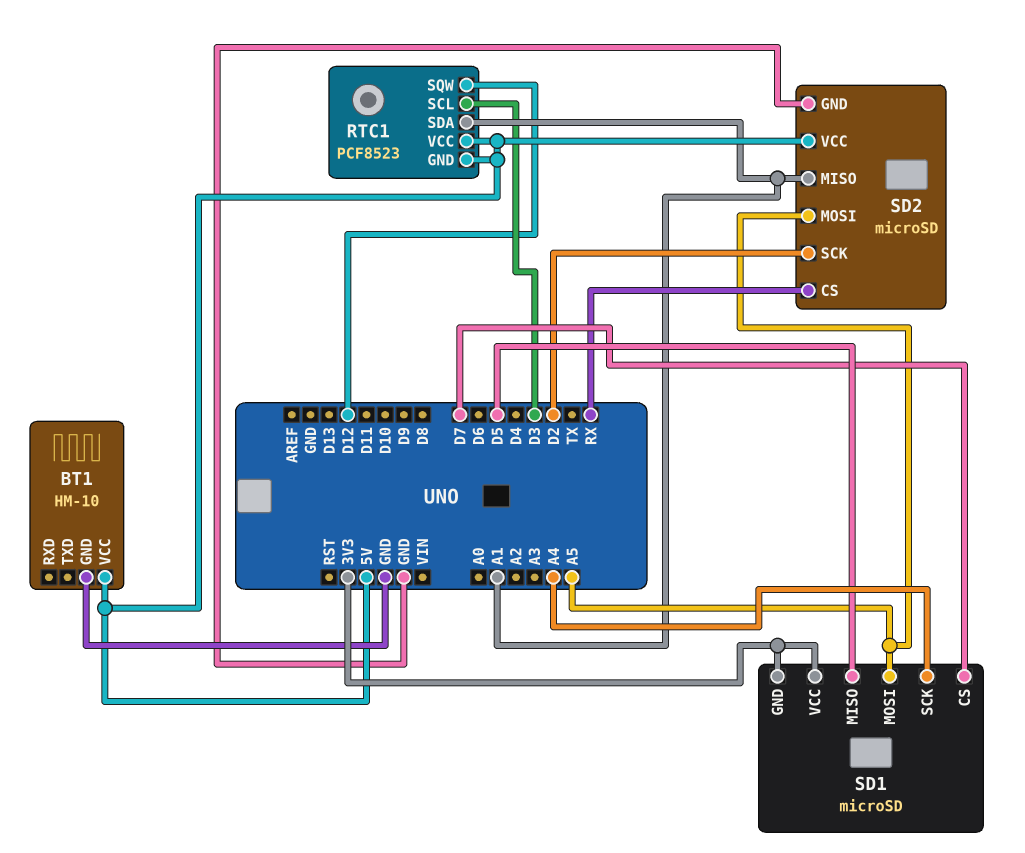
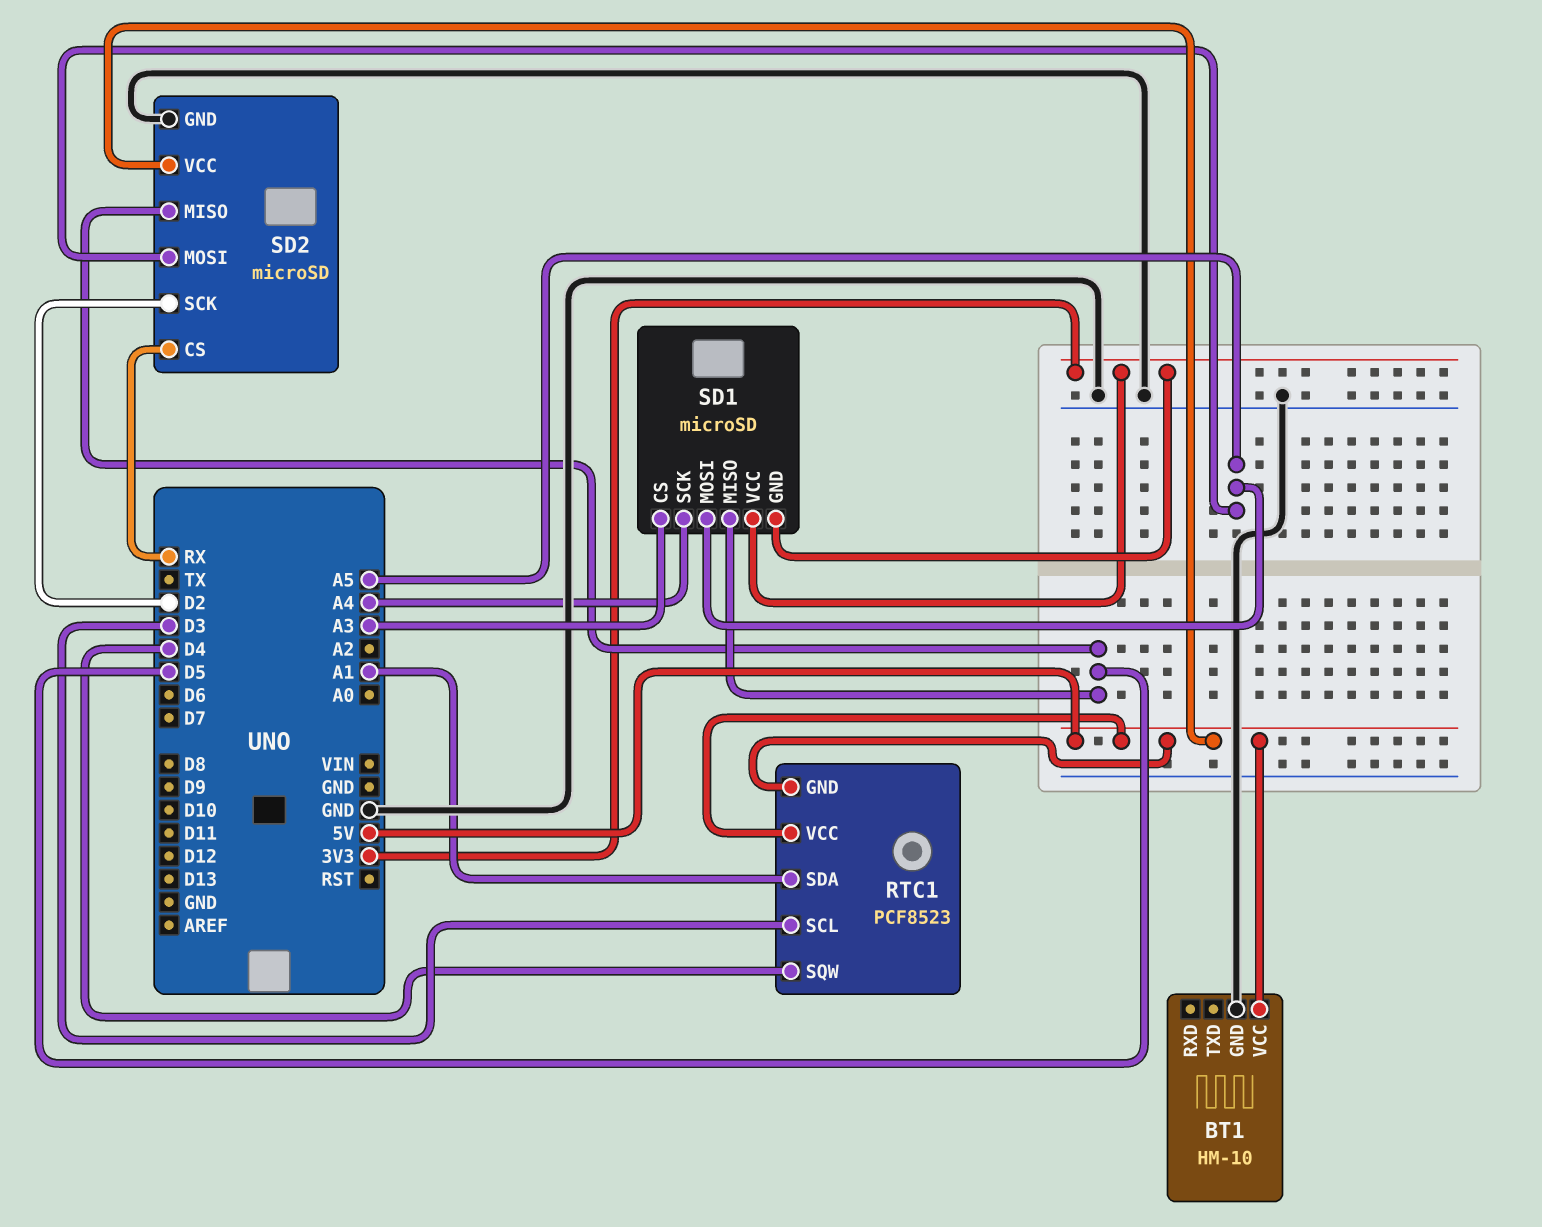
RTC1 pin SQW: D12 -> D4
SD1 pin CS: D7 -> A3
SD2 pin MISO: A1 -> D5

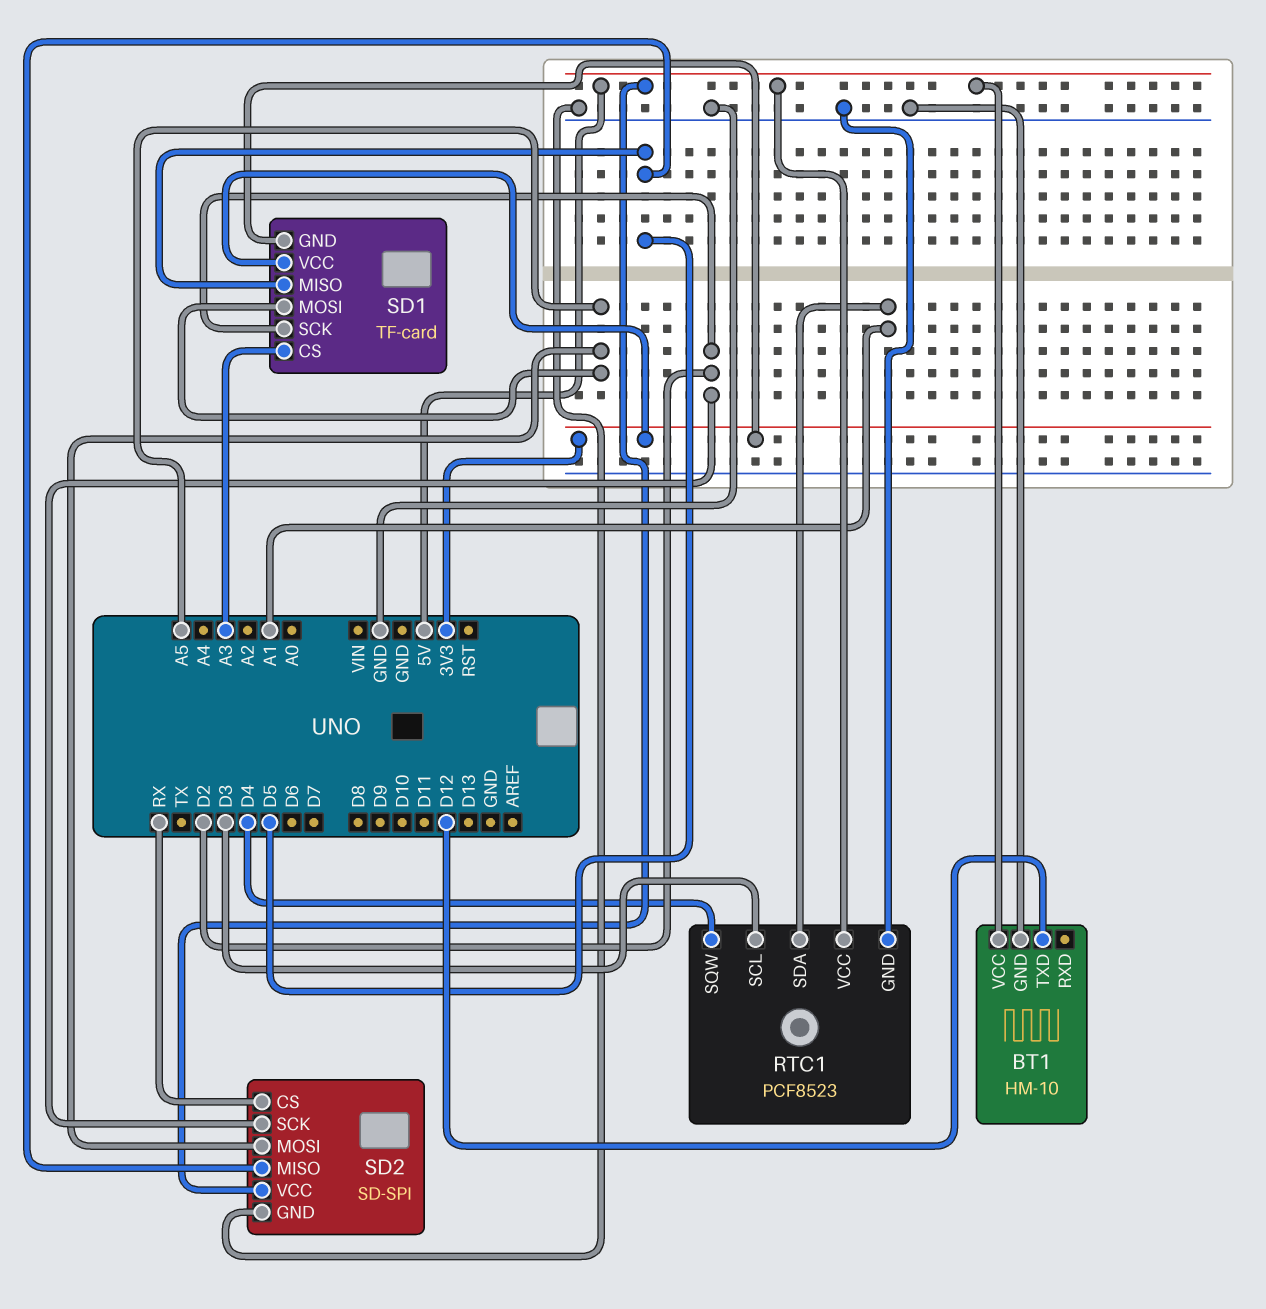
BT1 pin TXD: none -> D12
RTC1 pin GND: 5V -> GND
SD1: microSD -> TF-card
SD1 pin SCK: A4 -> D2
SD2: microSD -> SD-SPI

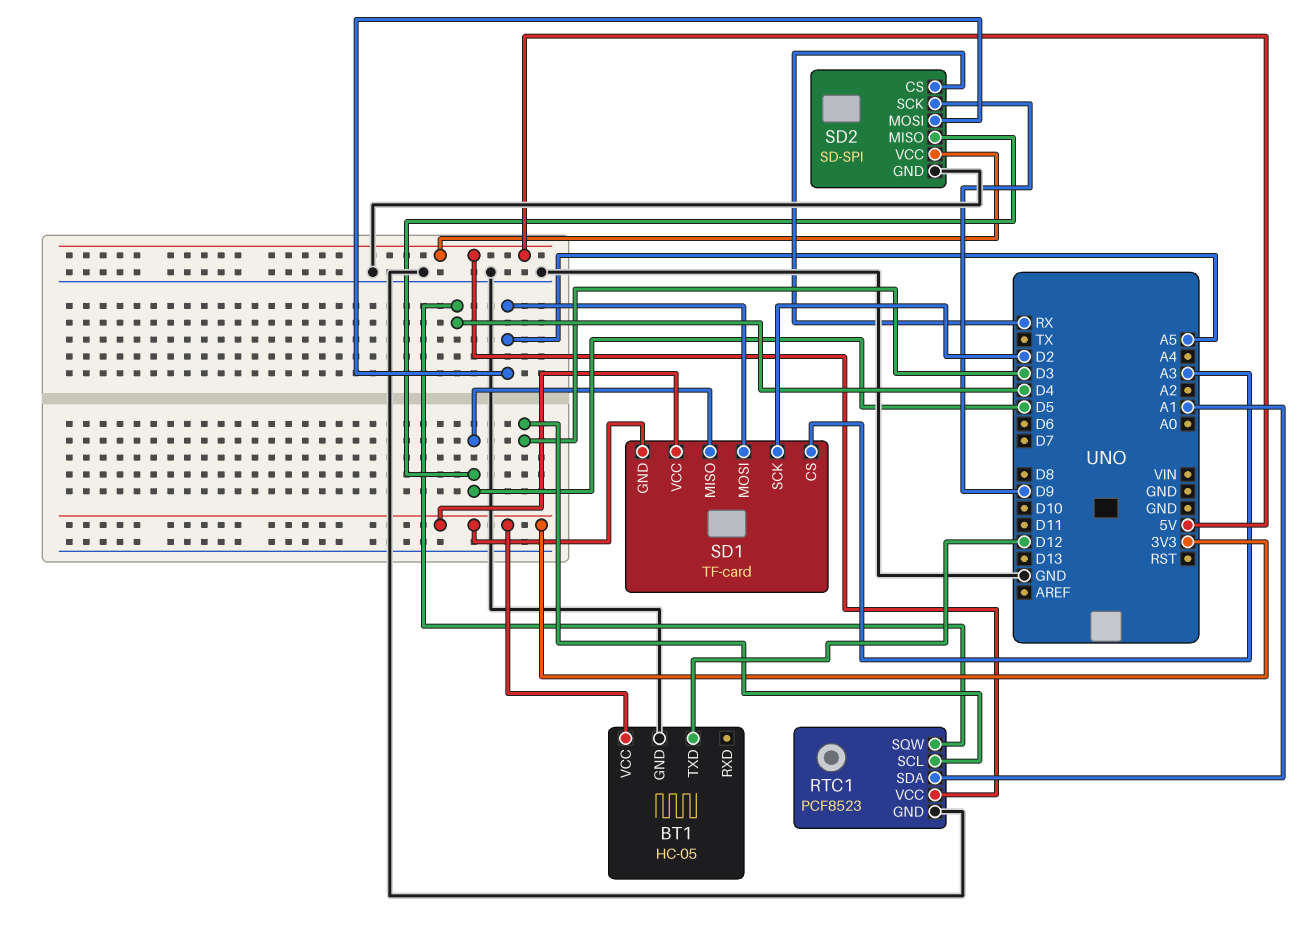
BT1: HM-10 -> HC-05
BT1 pin VCC: 5V -> 3V3
SD2 pin SCK: D2 -> D9

